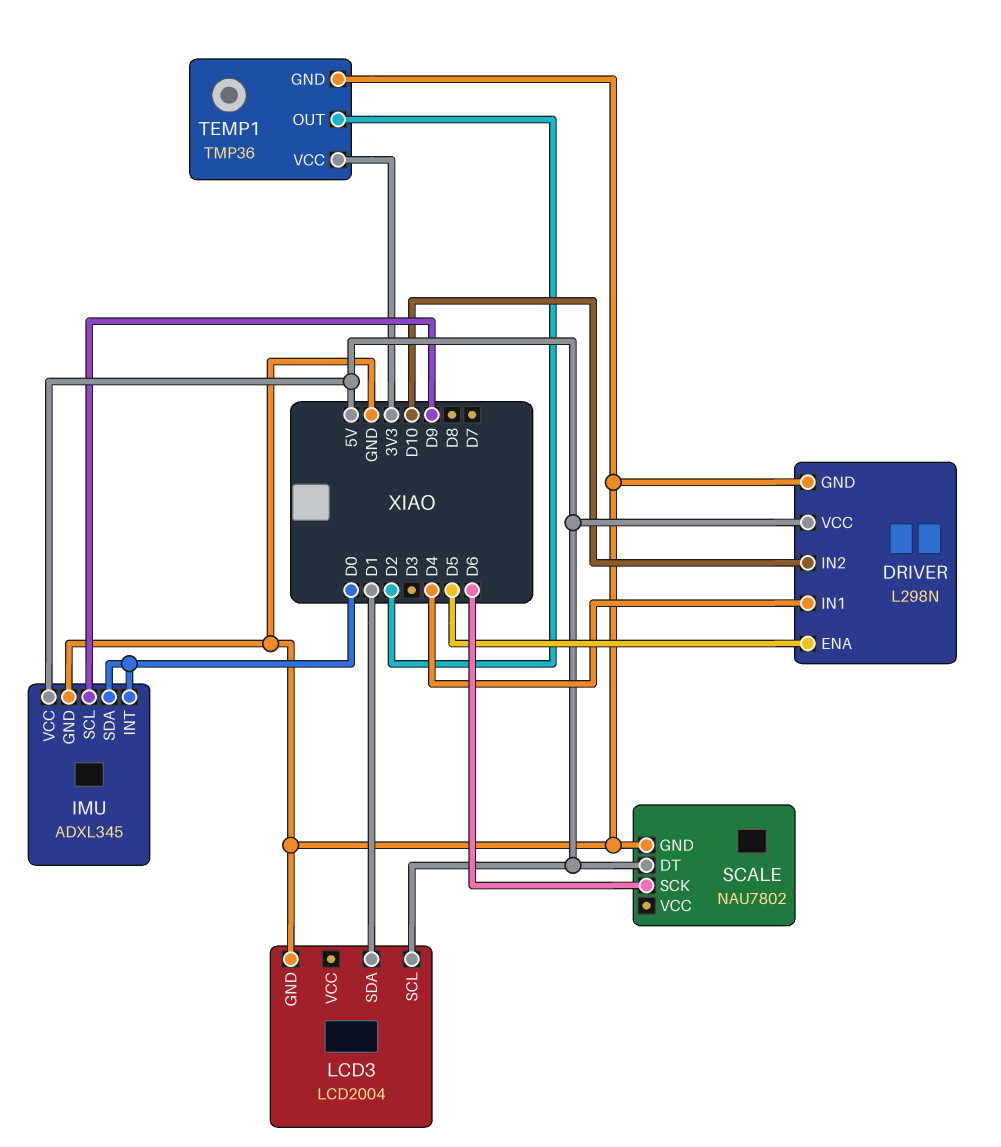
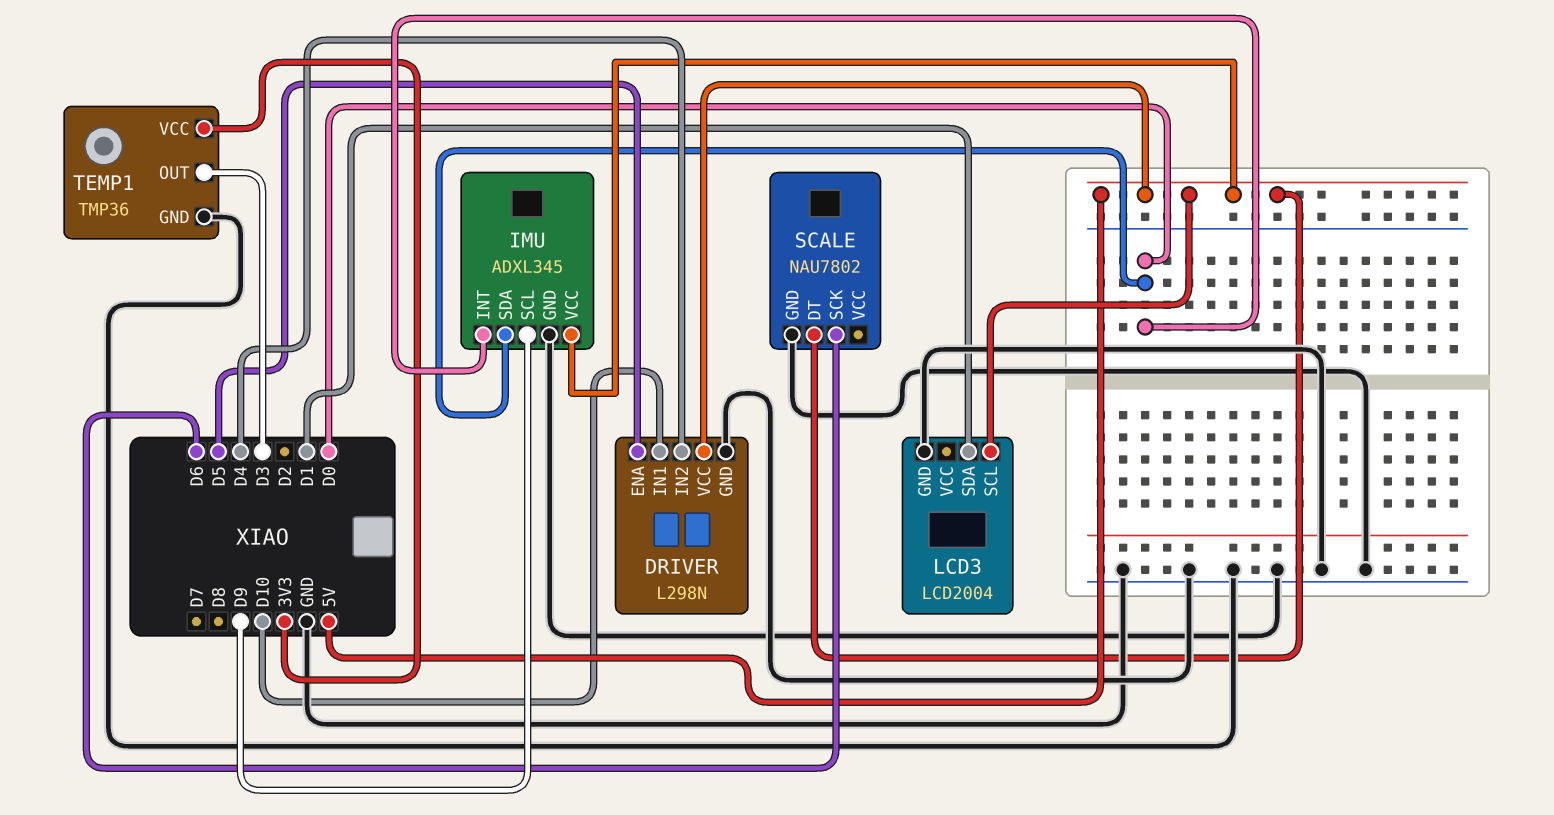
DRIVER pin IN1: D4 -> D10
DRIVER pin IN2: D10 -> D4
TEMP1 pin OUT: D2 -> D3

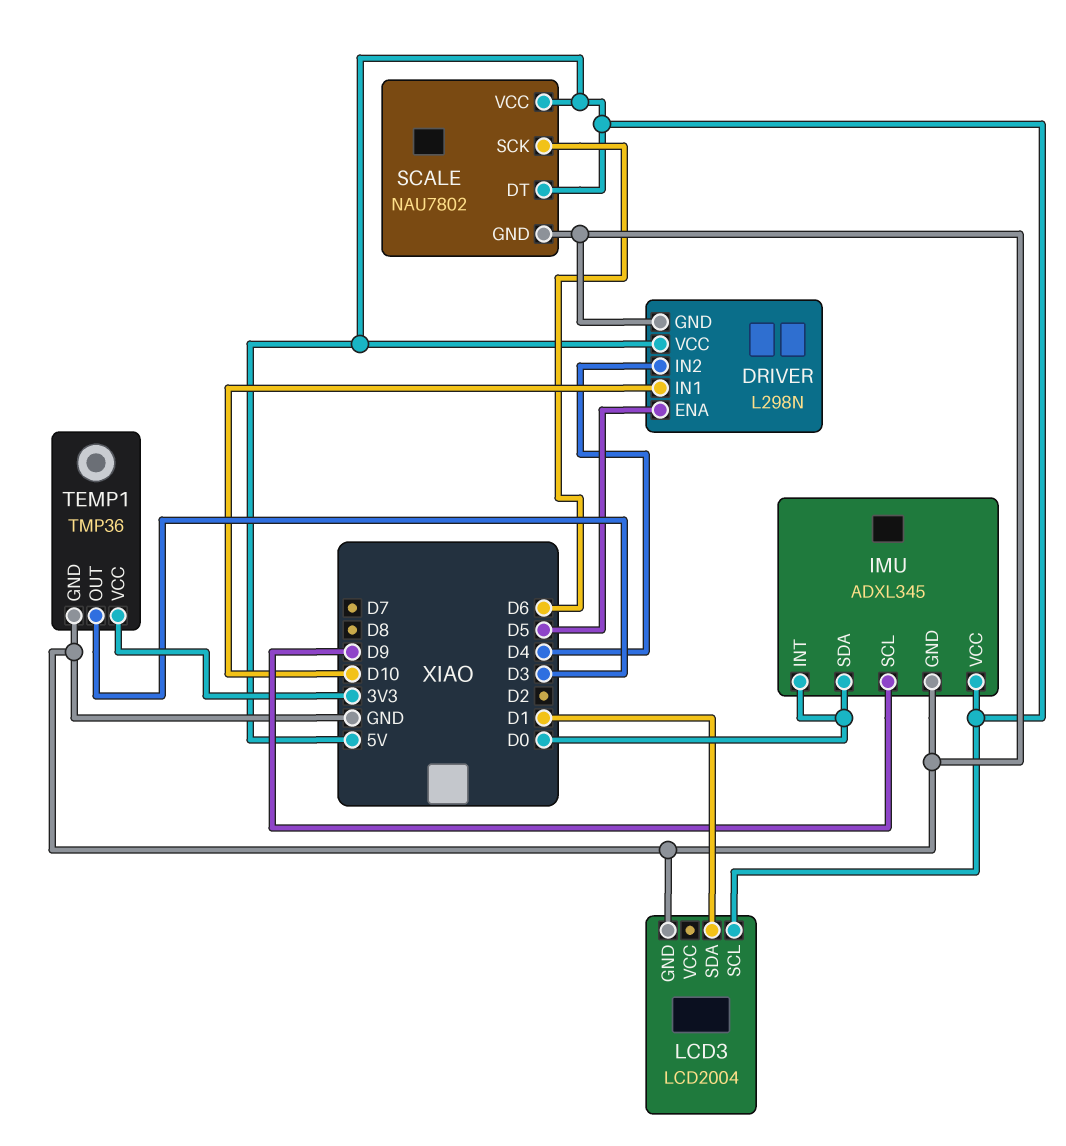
SCALE pin VCC: none -> 5V

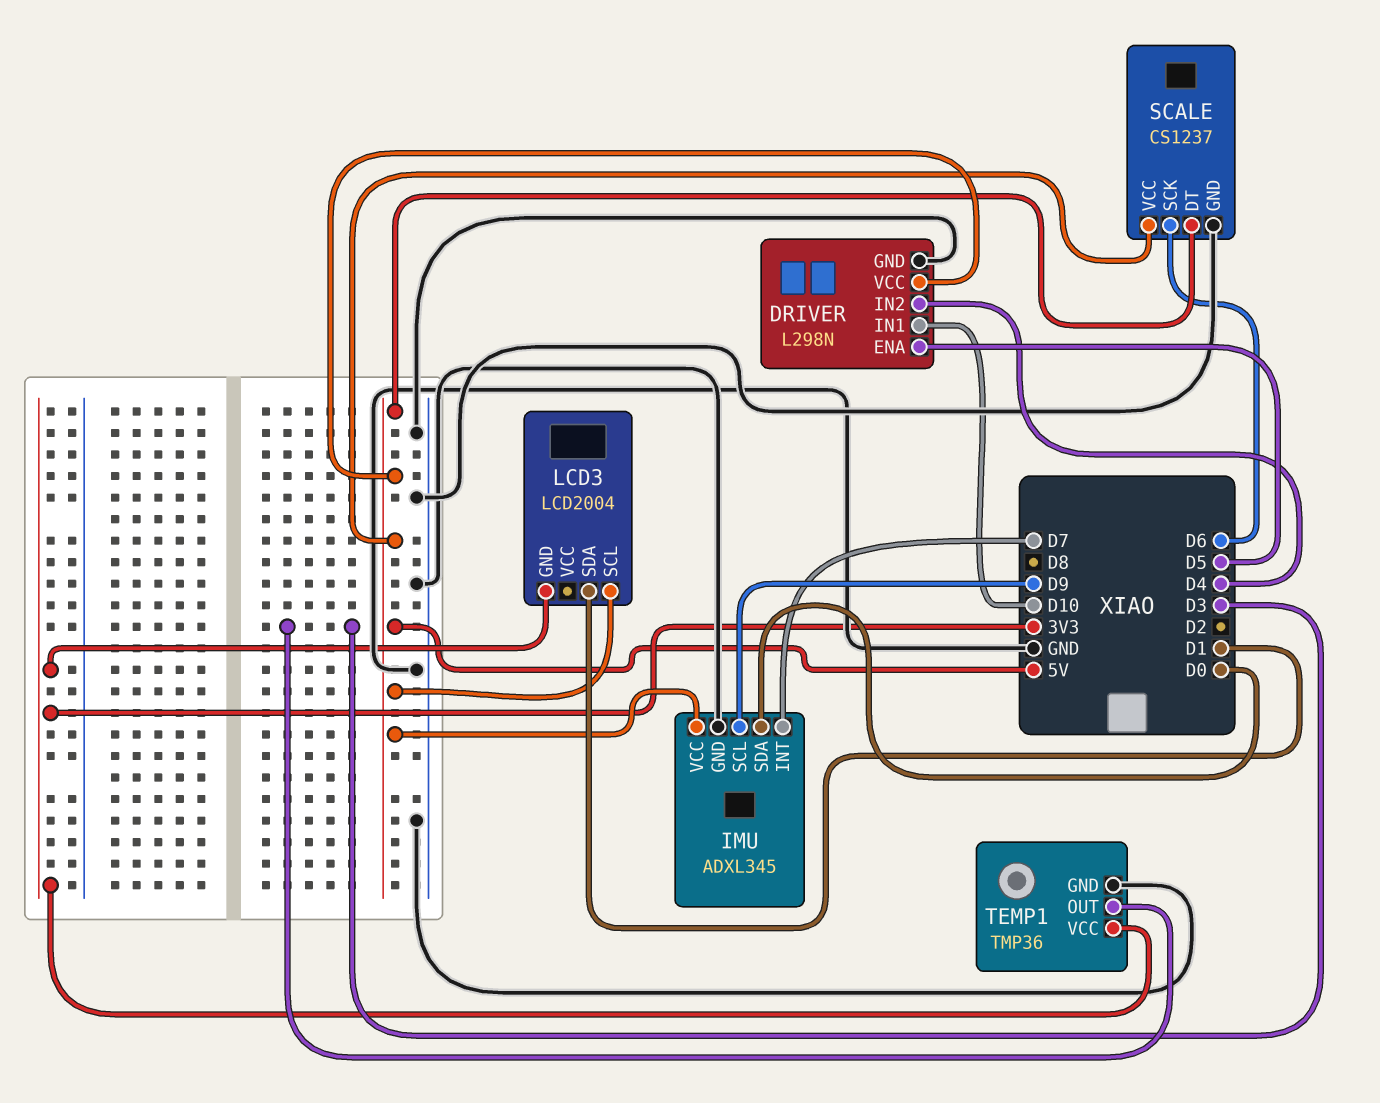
IMU pin INT: D0 -> D7
LCD3 pin GND: GND -> 3V3
SCALE: NAU7802 -> CS1237

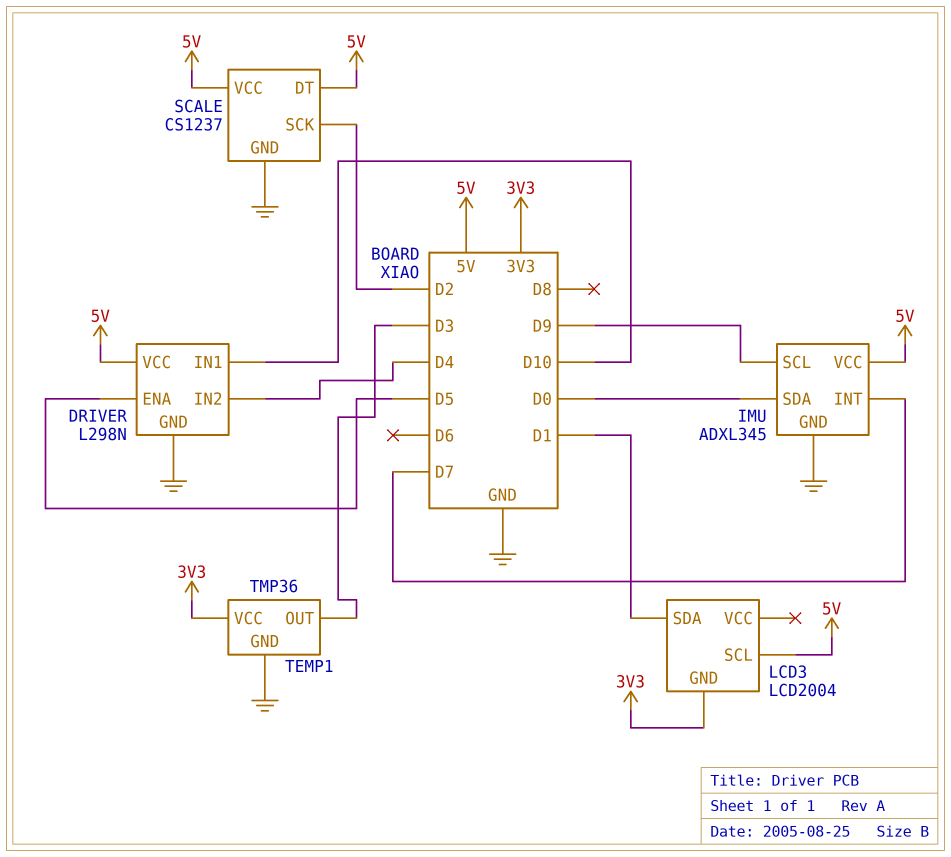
SCALE pin SCK: D6 -> D2

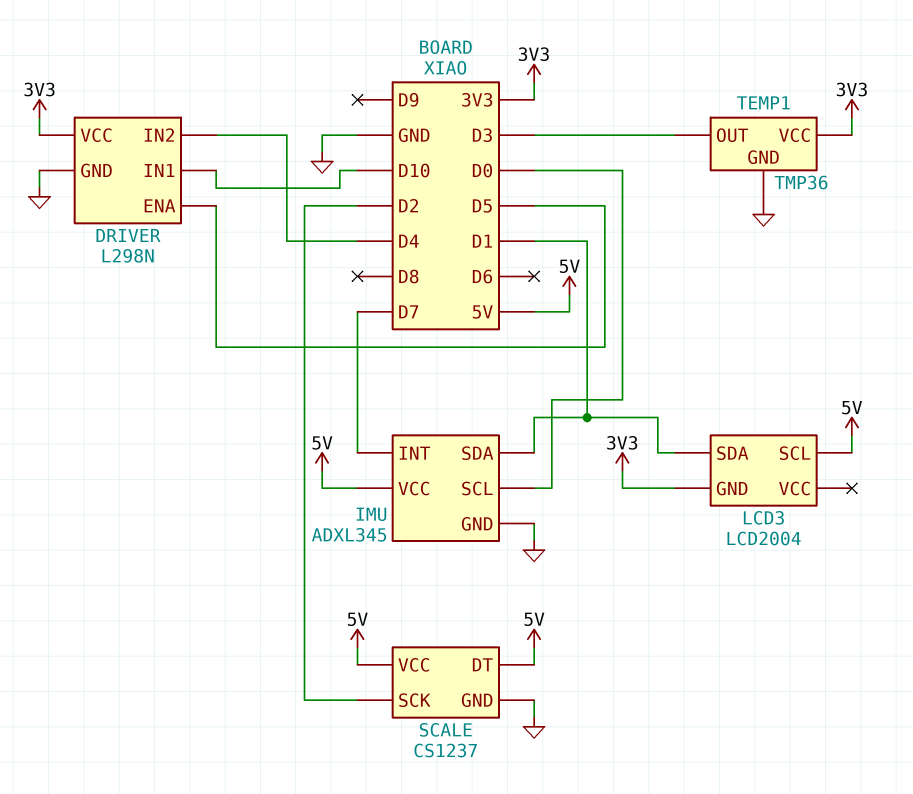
DRIVER pin VCC: 5V -> 3V3
IMU pin SCL: D9 -> D0
IMU pin SDA: D0 -> D1

